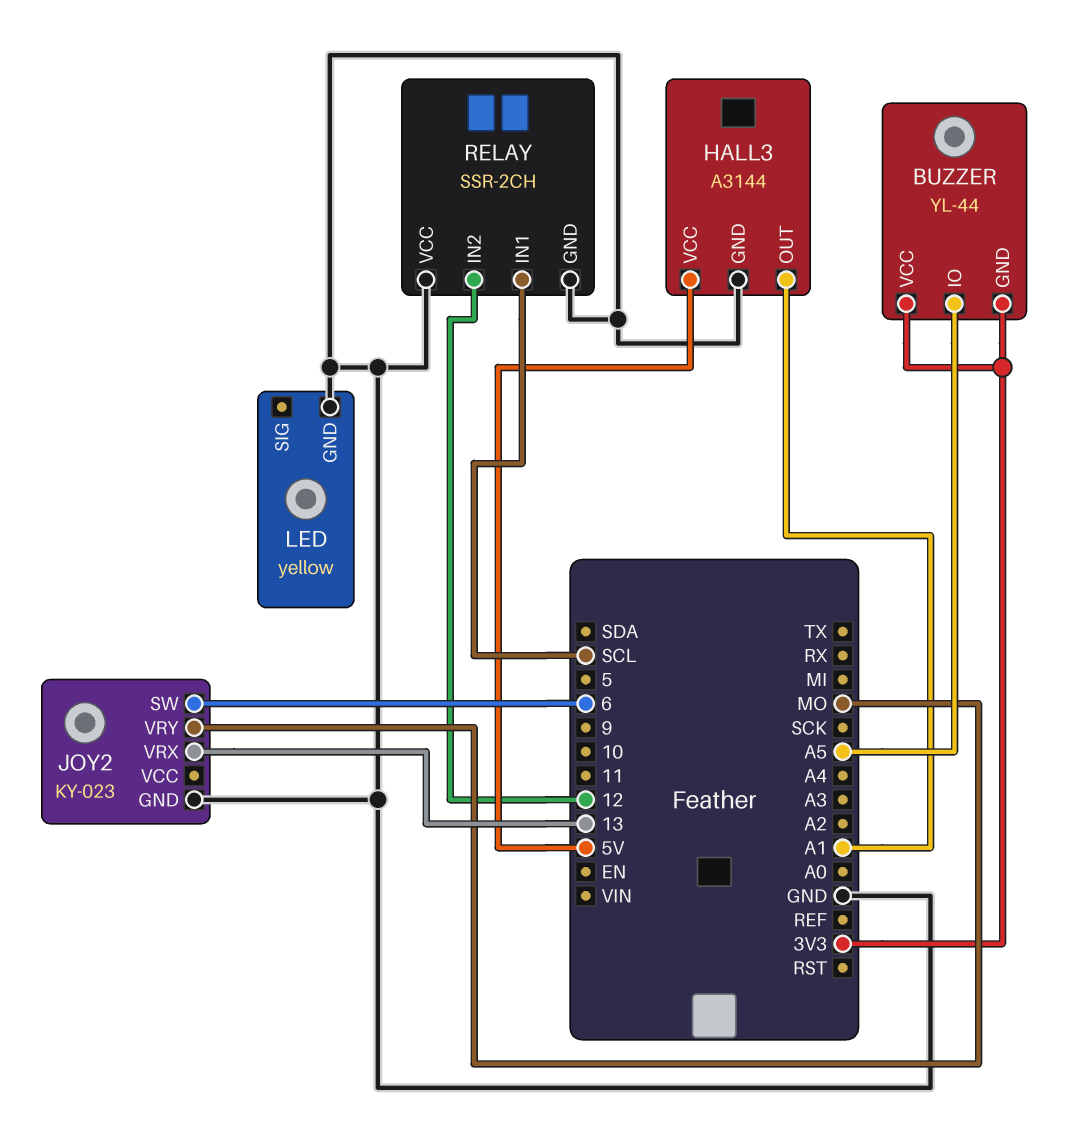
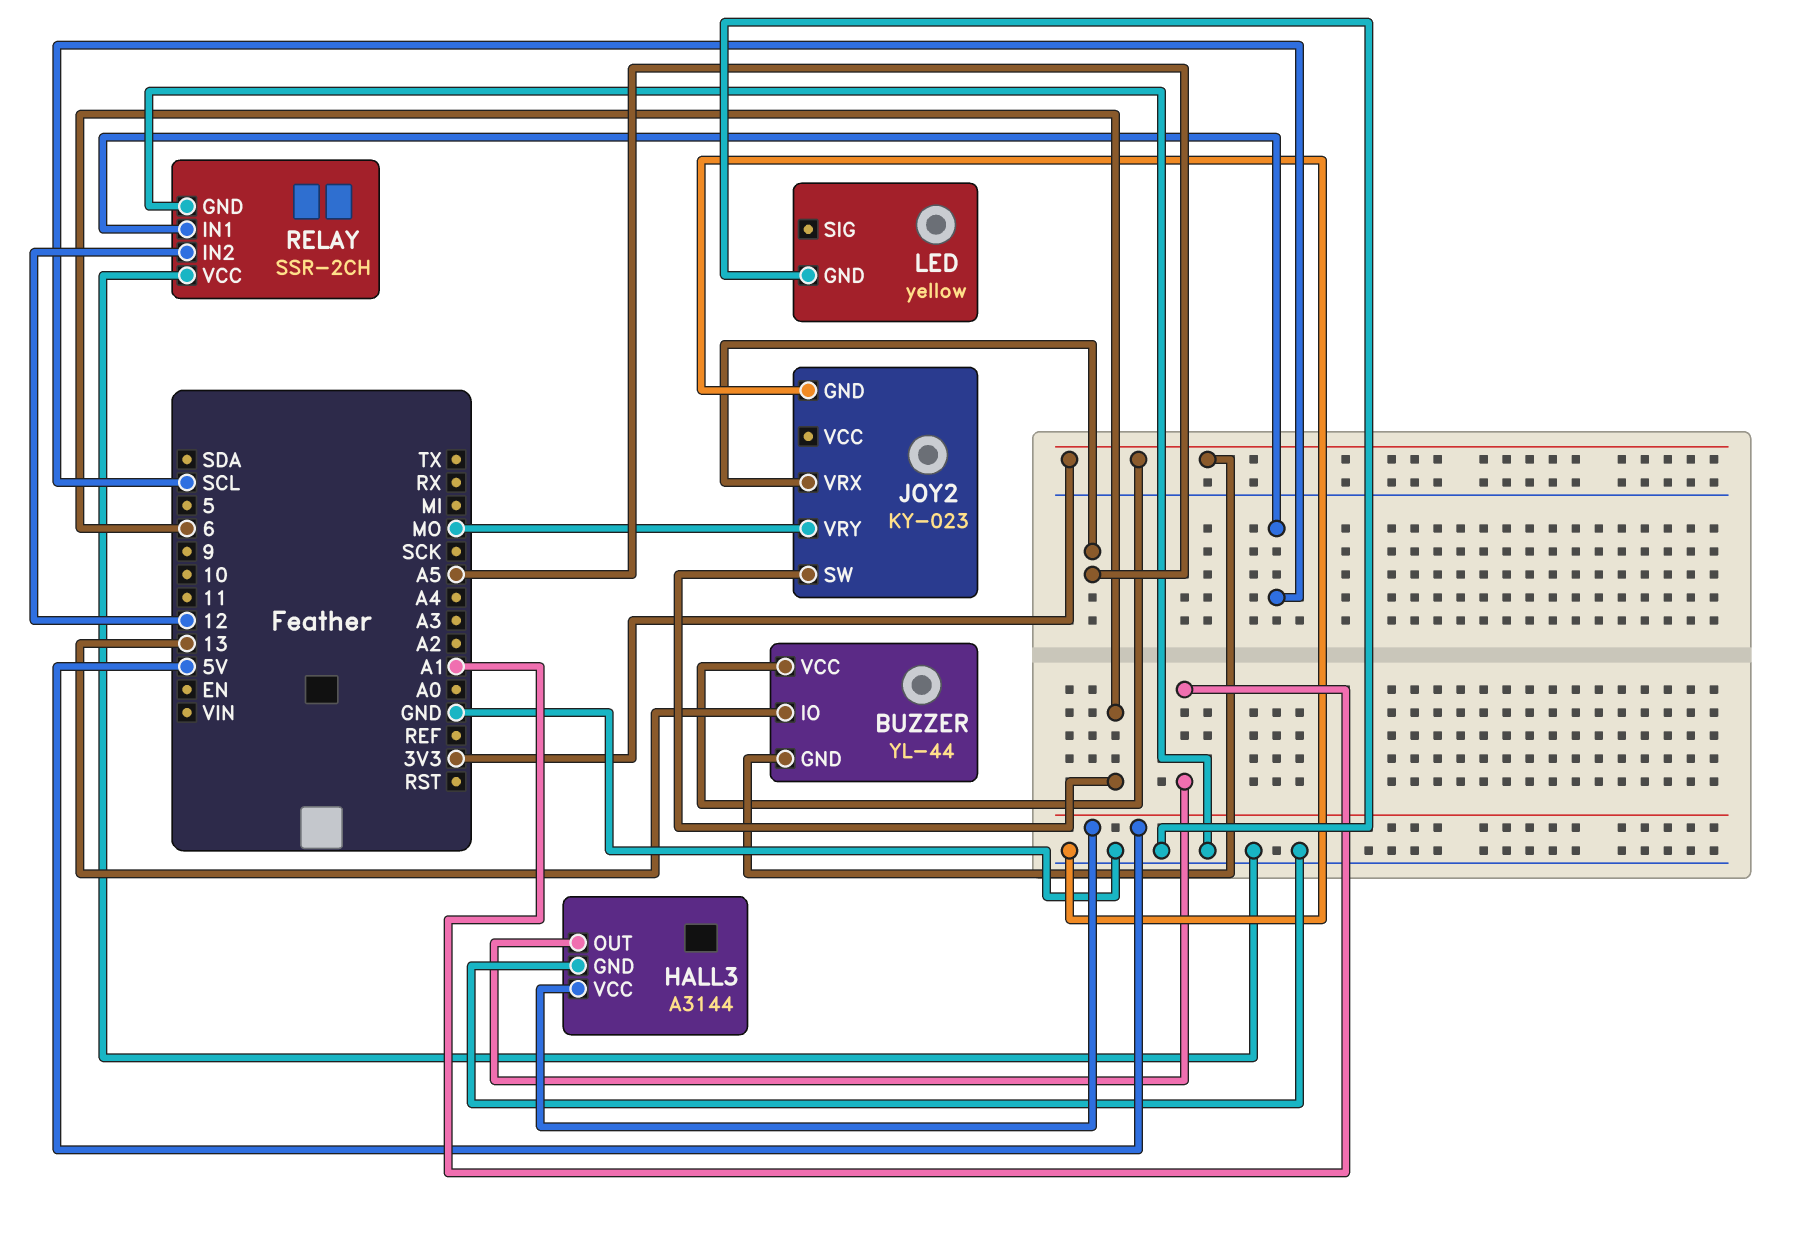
BUZZER pin IO: A5 -> 13
JOY2 pin VRX: 13 -> A5

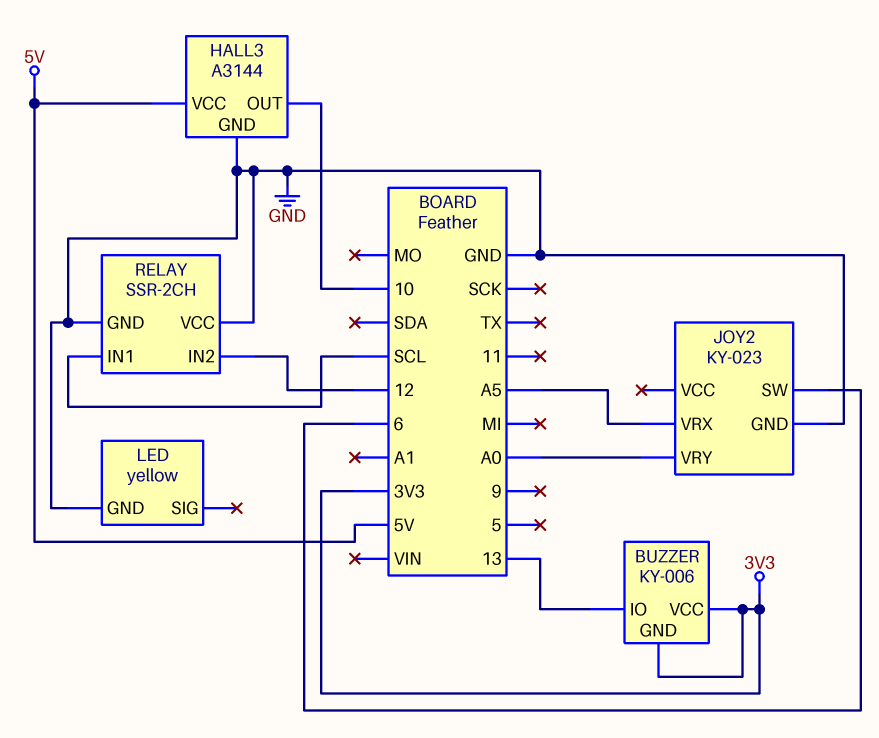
BUZZER: YL-44 -> KY-006
HALL3 pin OUT: A1 -> 10
JOY2 pin VRY: MO -> A0

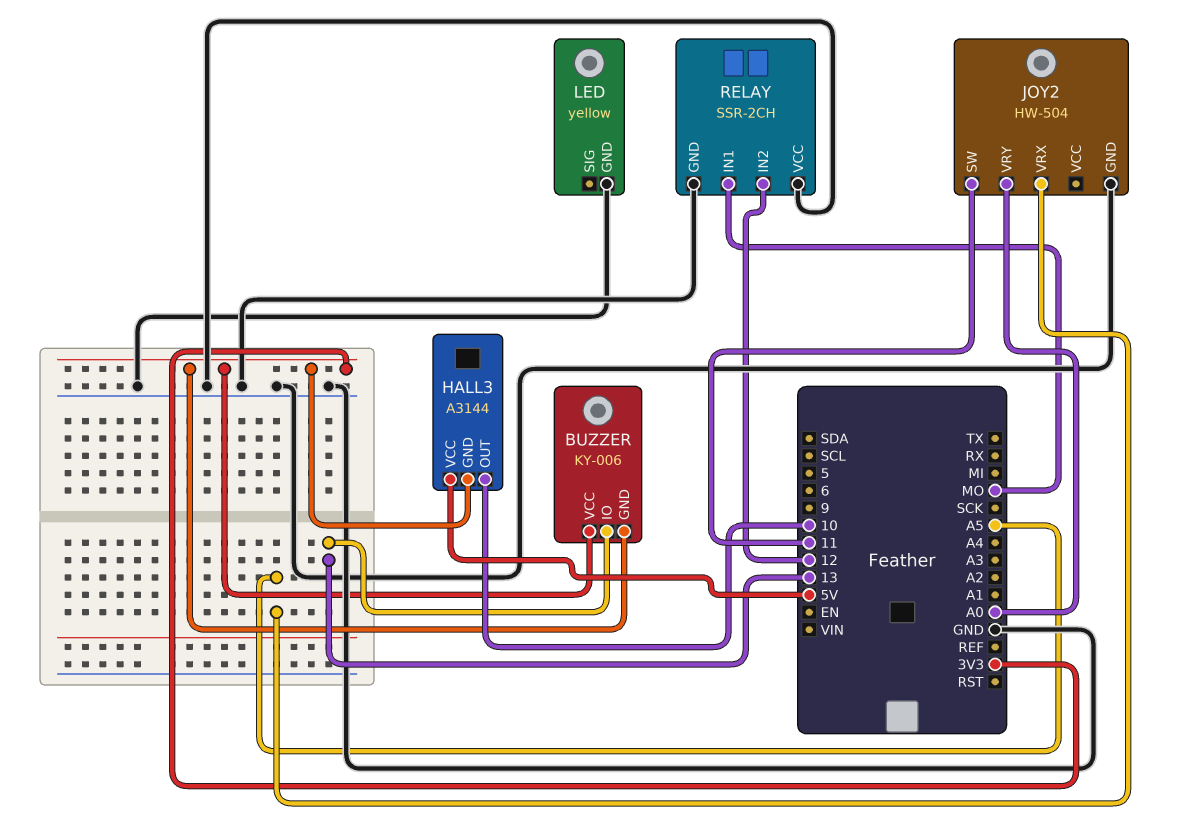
HALL3 pin GND: GND -> 3V3
JOY2: KY-023 -> HW-504
JOY2 pin SW: 6 -> 11
RELAY pin IN1: SCL -> MO

